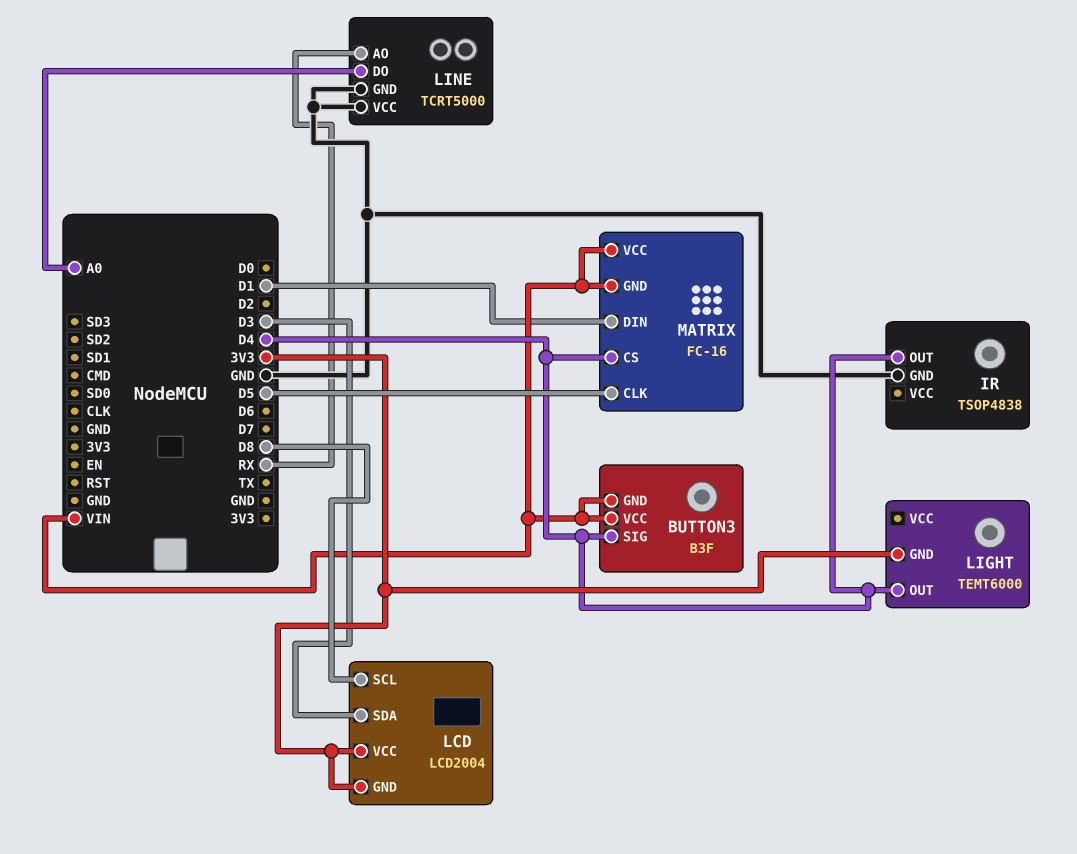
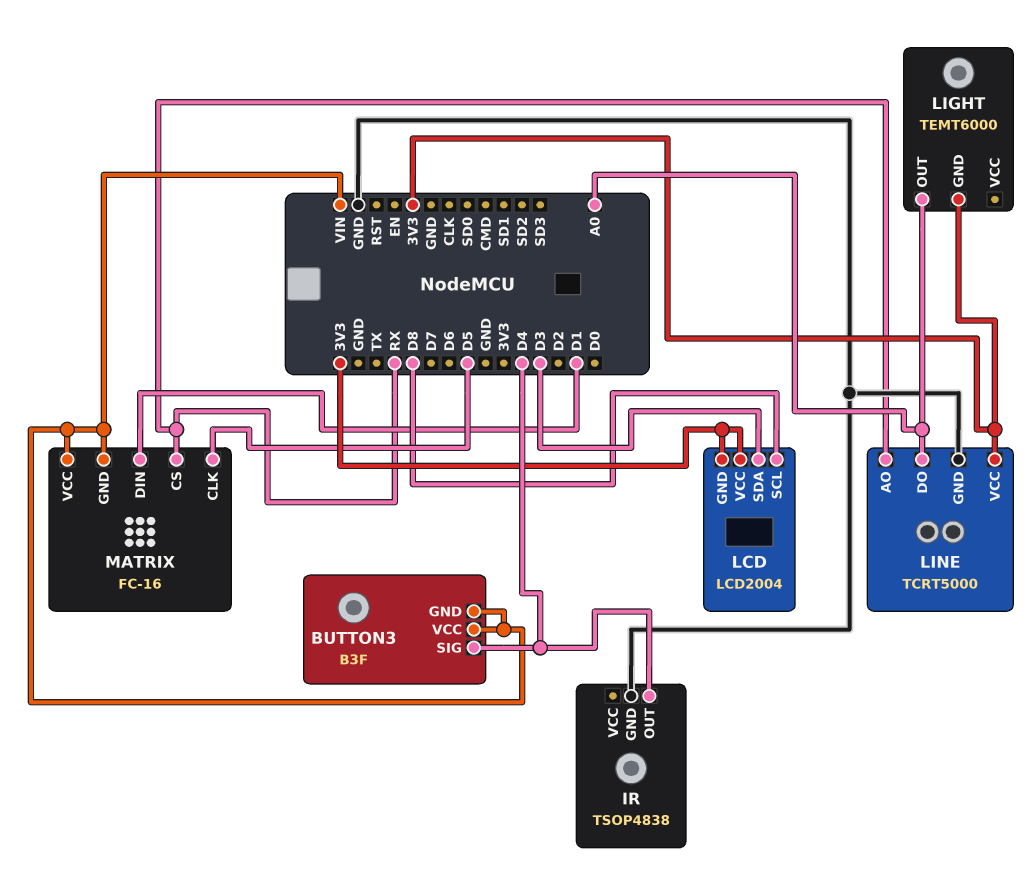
LIGHT pin OUT: D4 -> A0
LINE pin VCC: GND -> 3V3
MATRIX pin CS: D4 -> RX

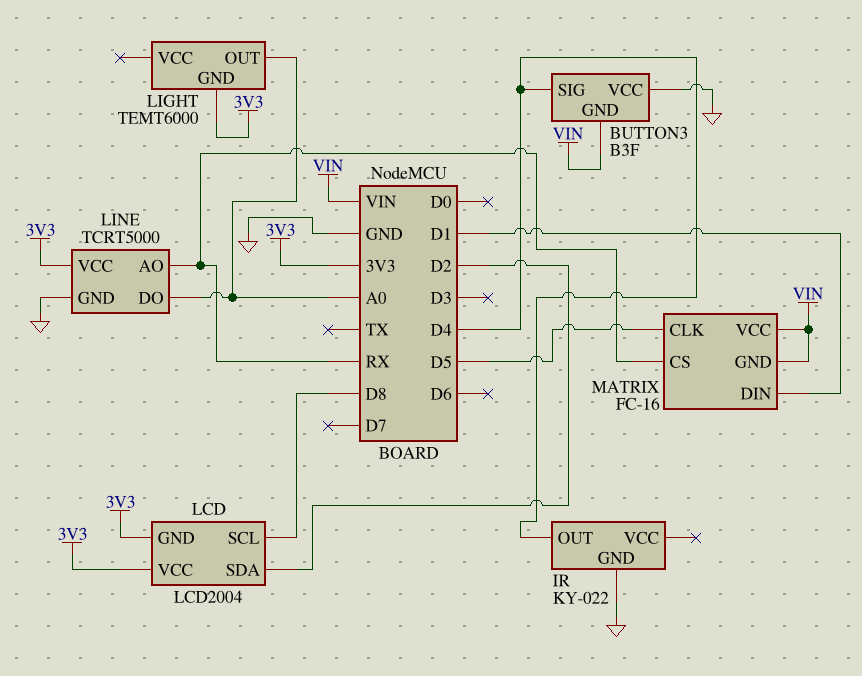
BUTTON3 pin VCC: VIN -> GND
IR: TSOP4838 -> KY-022
LCD pin SDA: D3 -> D2

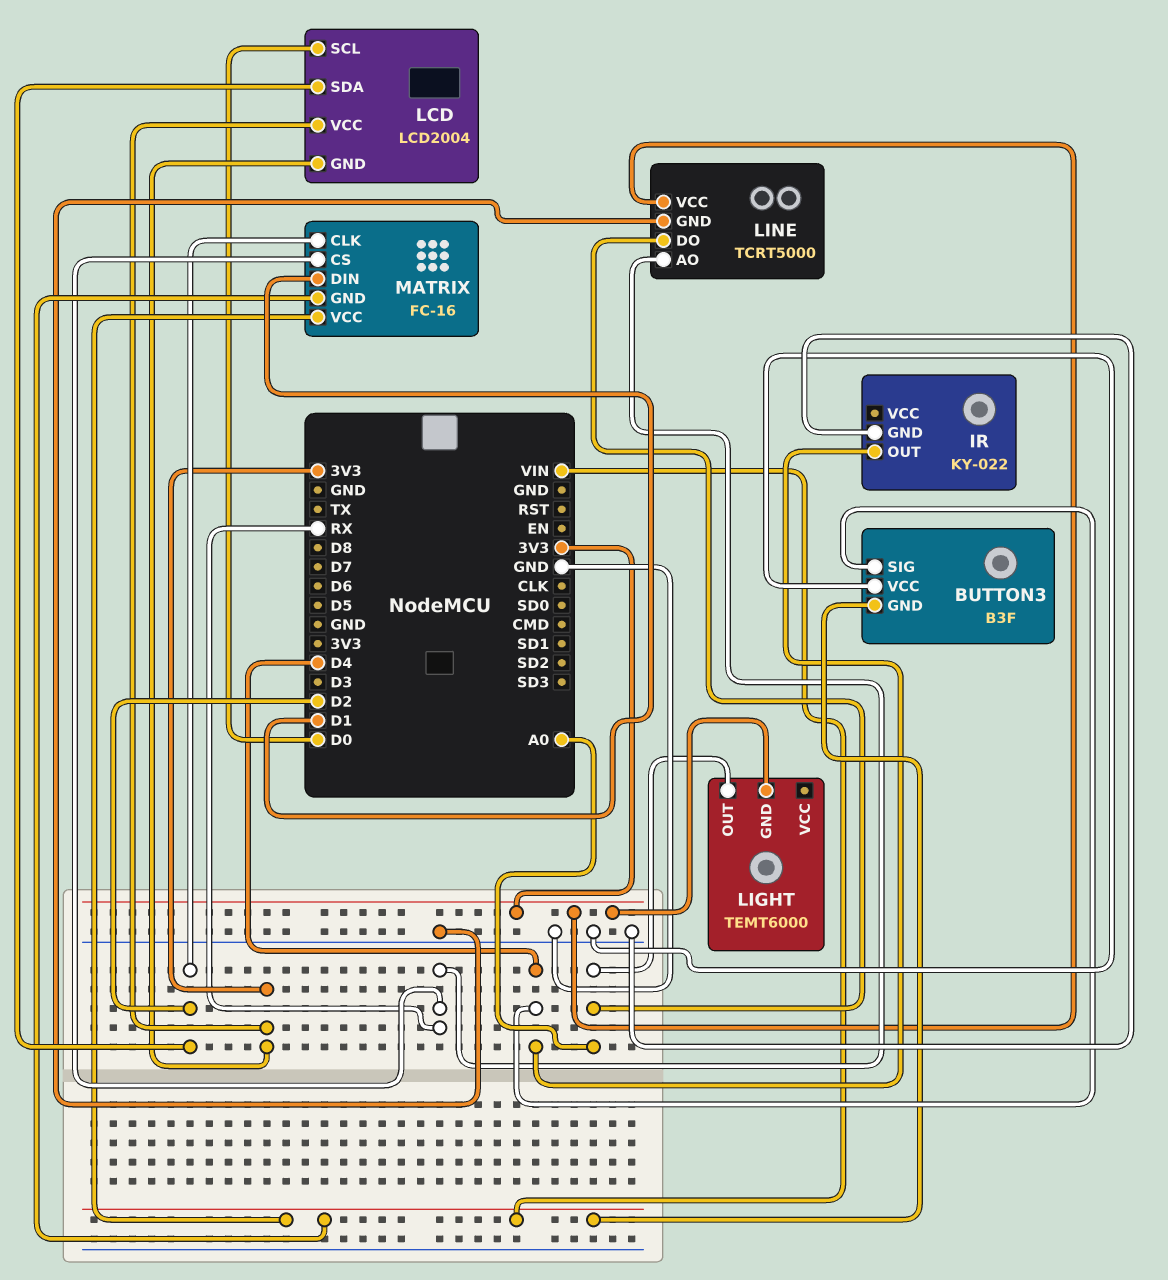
LCD pin SCL: D8 -> D0
MATRIX pin CLK: D5 -> D2

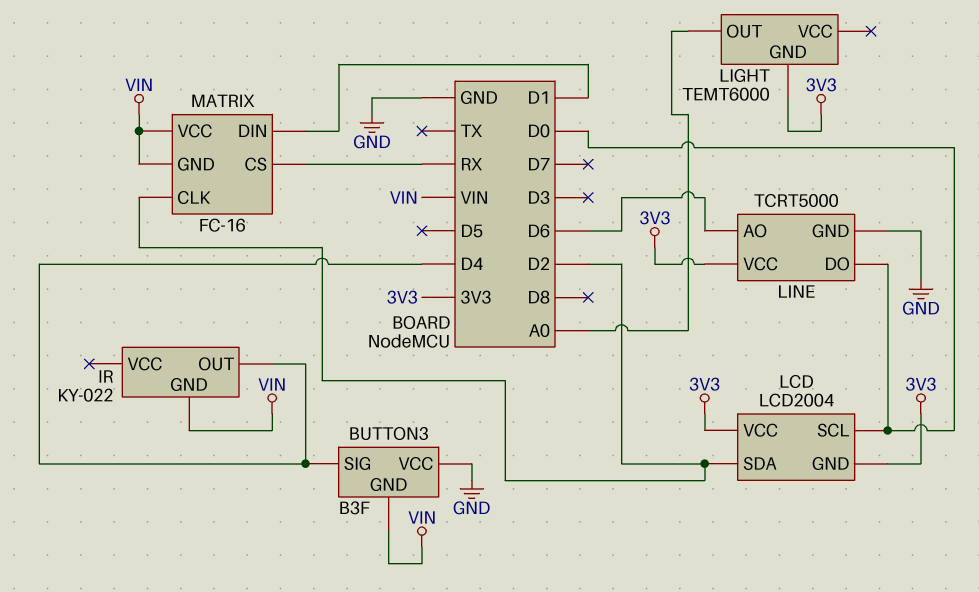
IR pin GND: GND -> VIN
LINE pin AO: RX -> D6
LINE pin DO: A0 -> D0

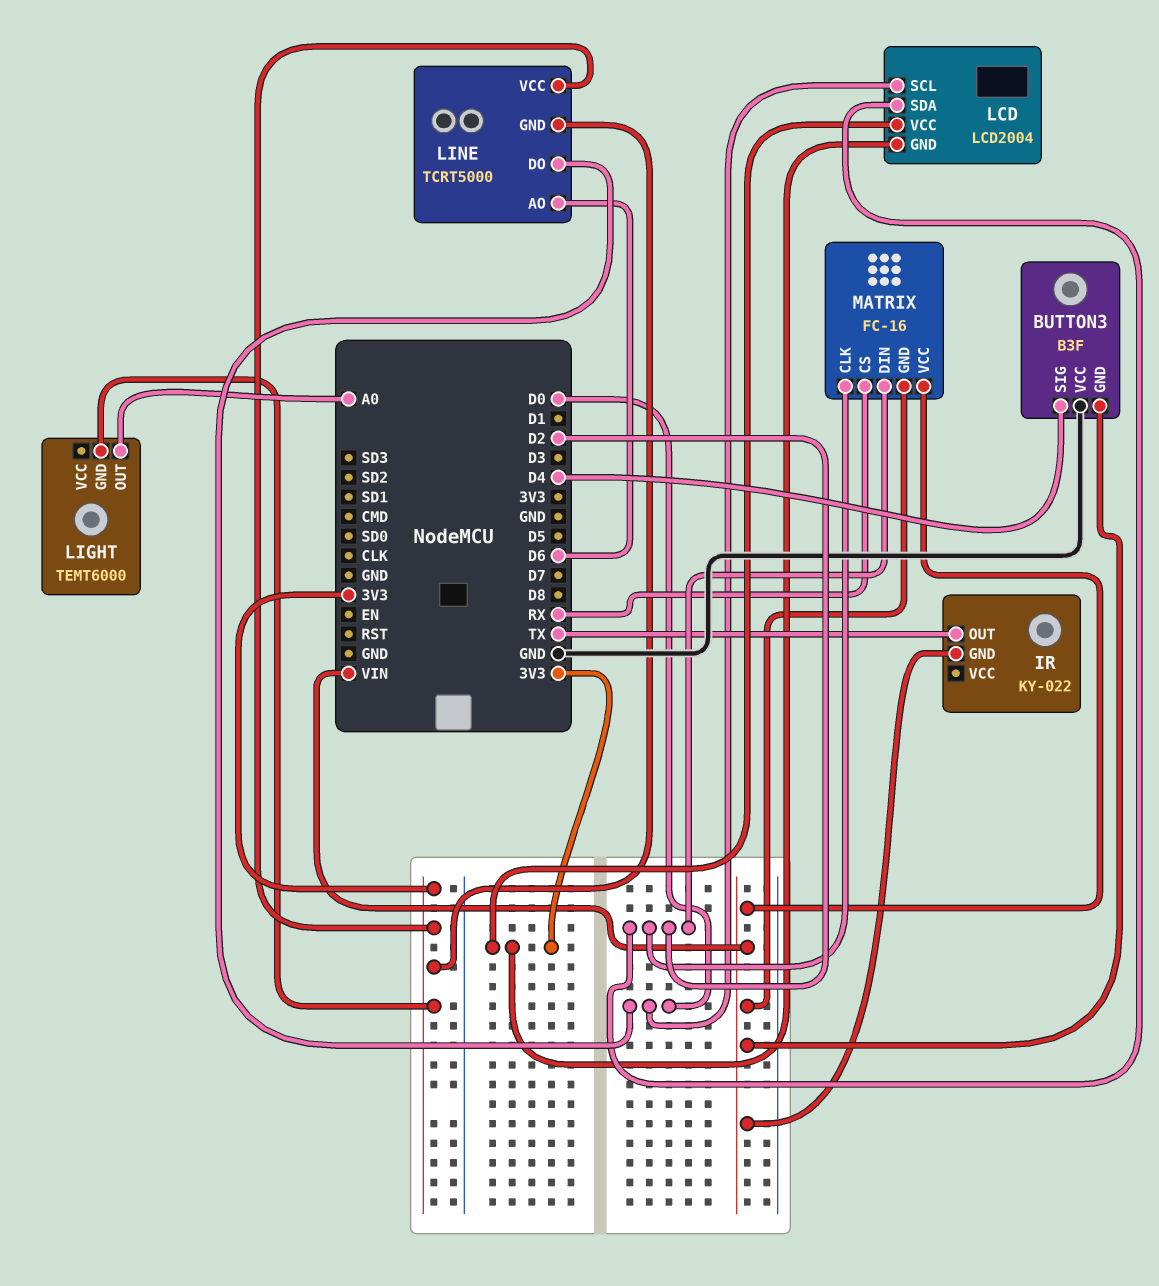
IR pin OUT: D4 -> TX
LINE pin GND: GND -> 3V3
MATRIX pin DIN: D1 -> D2

